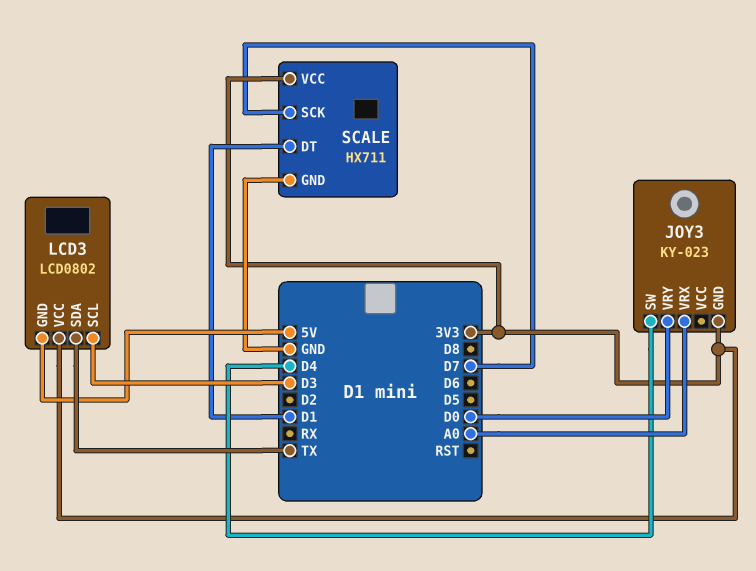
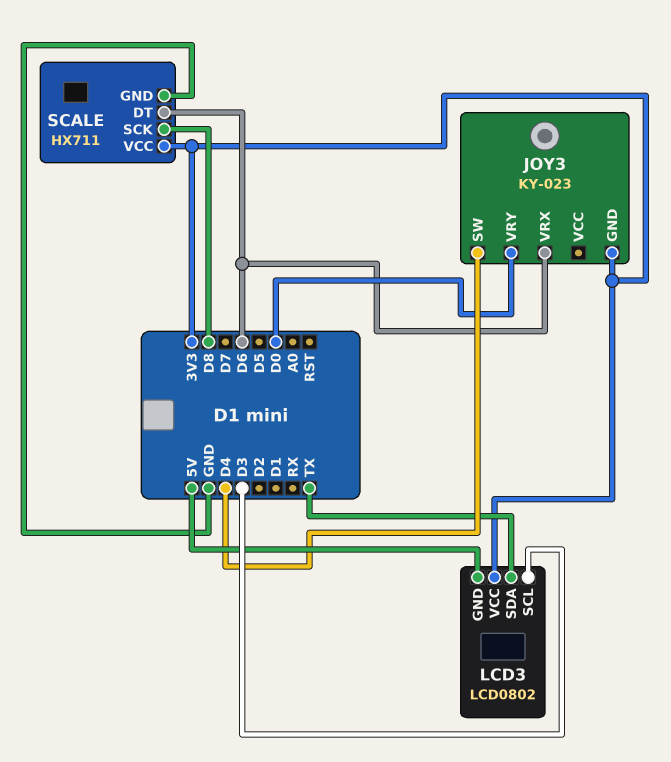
JOY3 pin VRX: A0 -> D6
SCALE pin DT: D1 -> D6
SCALE pin SCK: D7 -> D8

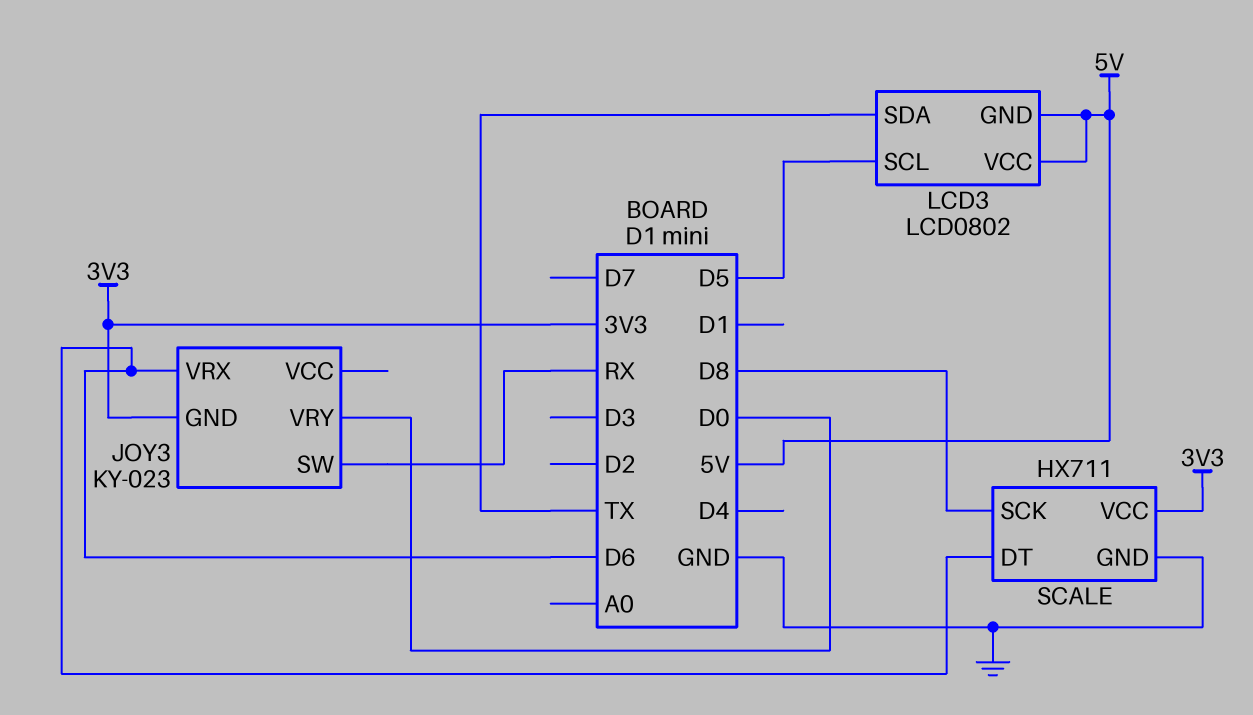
JOY3 pin SW: D4 -> RX
LCD3 pin SCL: D3 -> D5
LCD3 pin VCC: 3V3 -> 5V

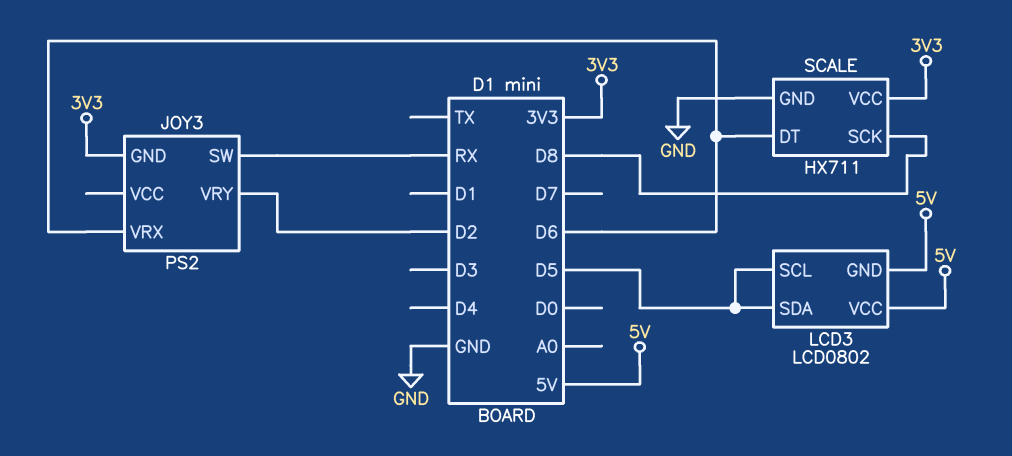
JOY3: KY-023 -> PS2
JOY3 pin VRY: D0 -> D2
LCD3 pin SDA: TX -> D5

